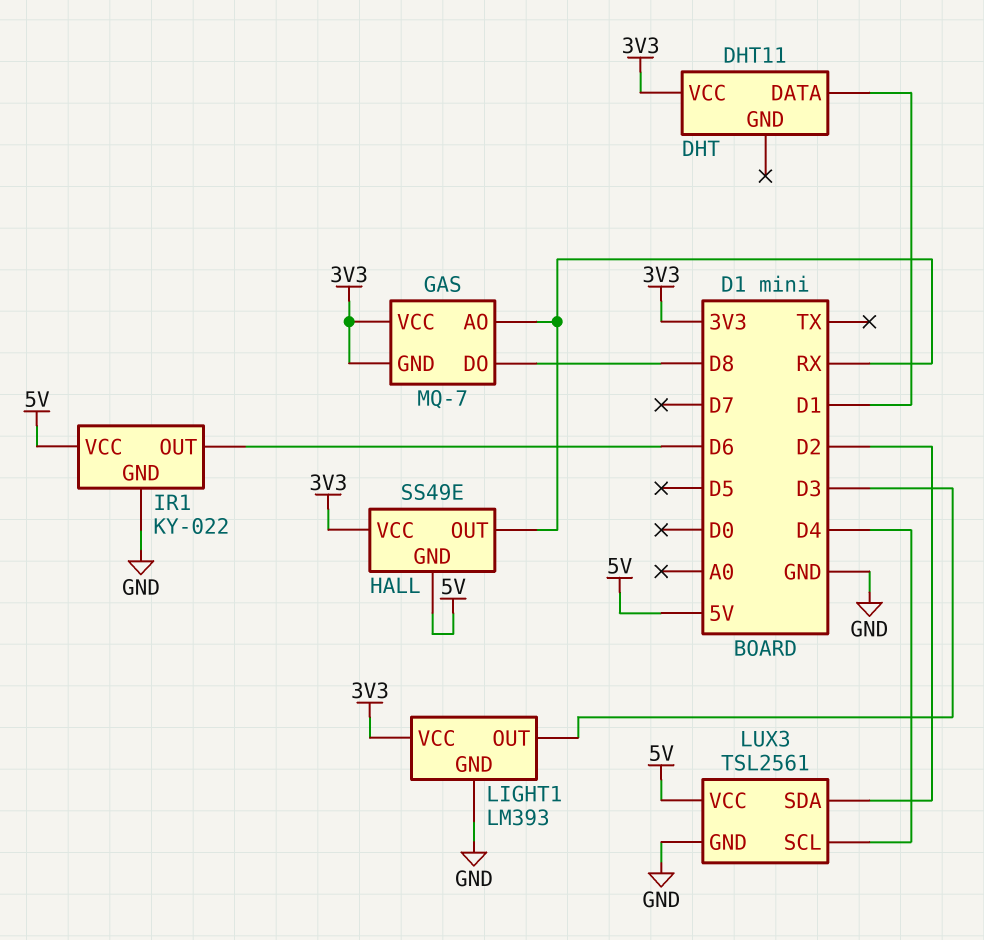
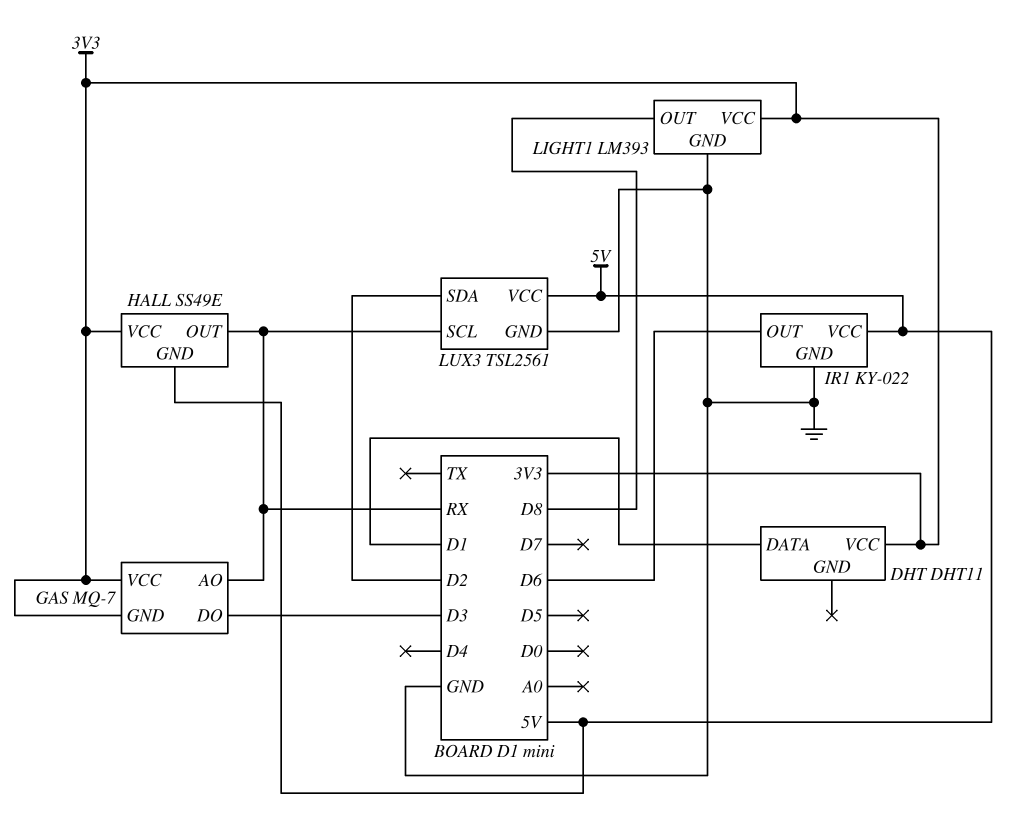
GAS pin DO: D8 -> D3
LIGHT1 pin OUT: D3 -> D8
LUX3 pin SCL: D4 -> RX

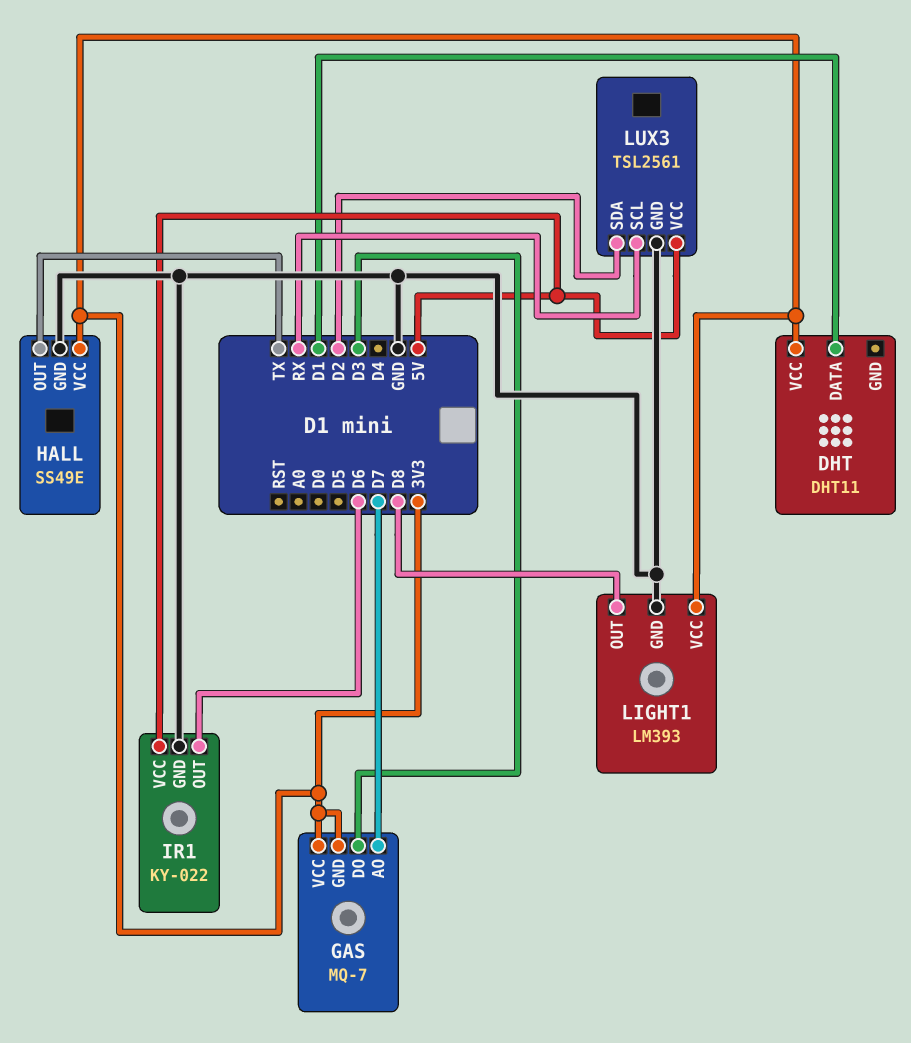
GAS pin AO: RX -> D7
HALL pin GND: 5V -> GND
HALL pin OUT: RX -> TX

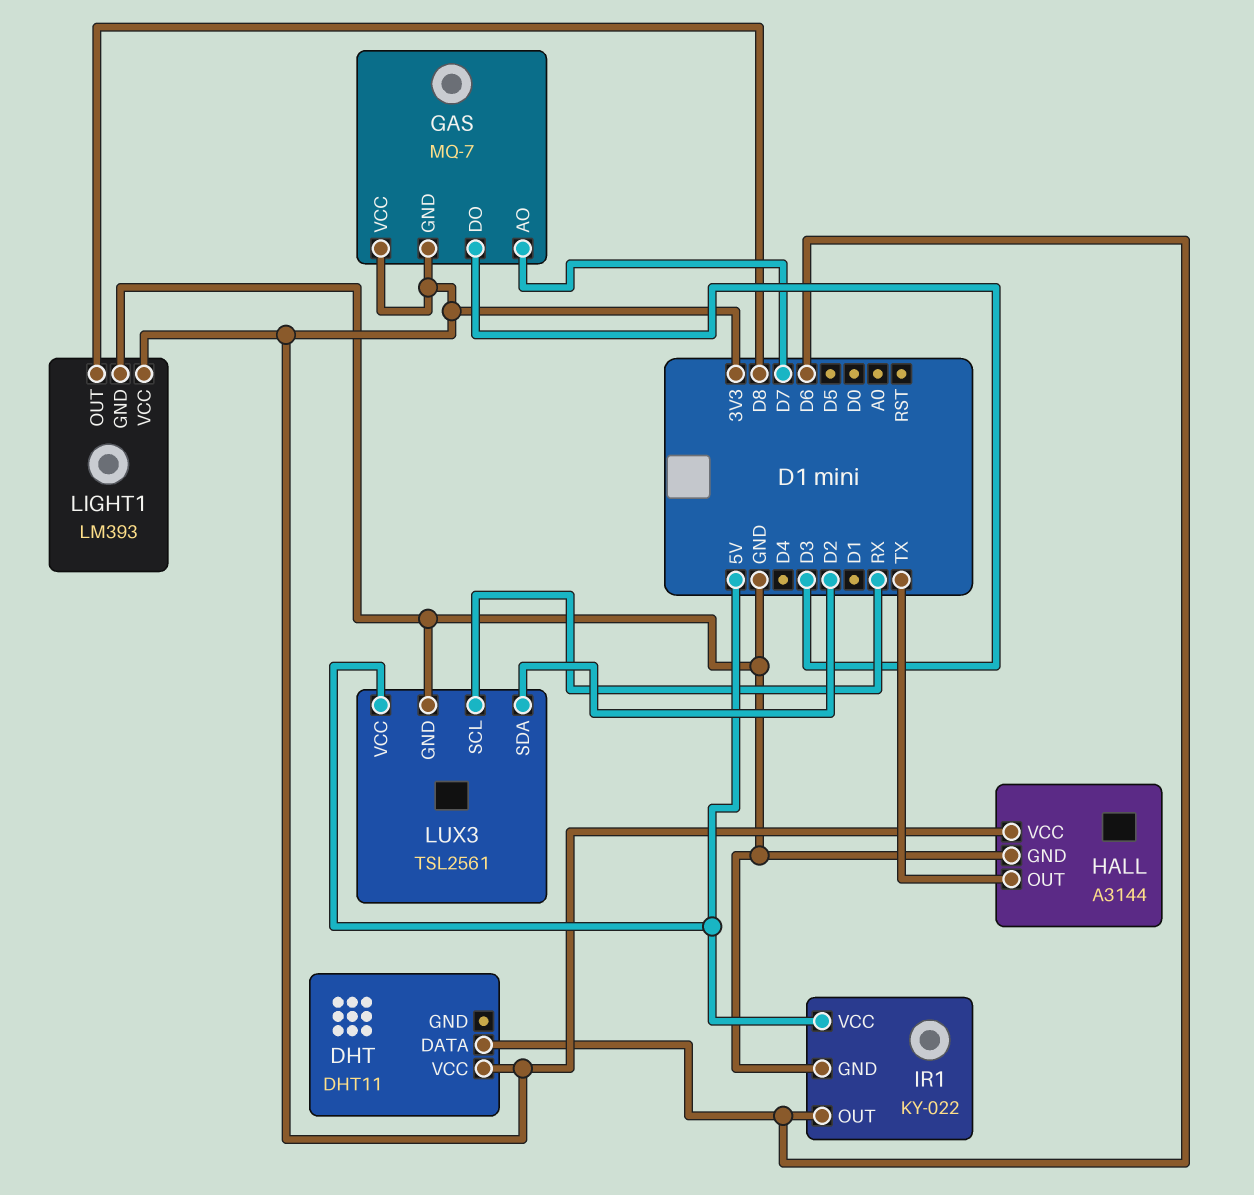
DHT pin DATA: D1 -> D6
HALL: SS49E -> A3144

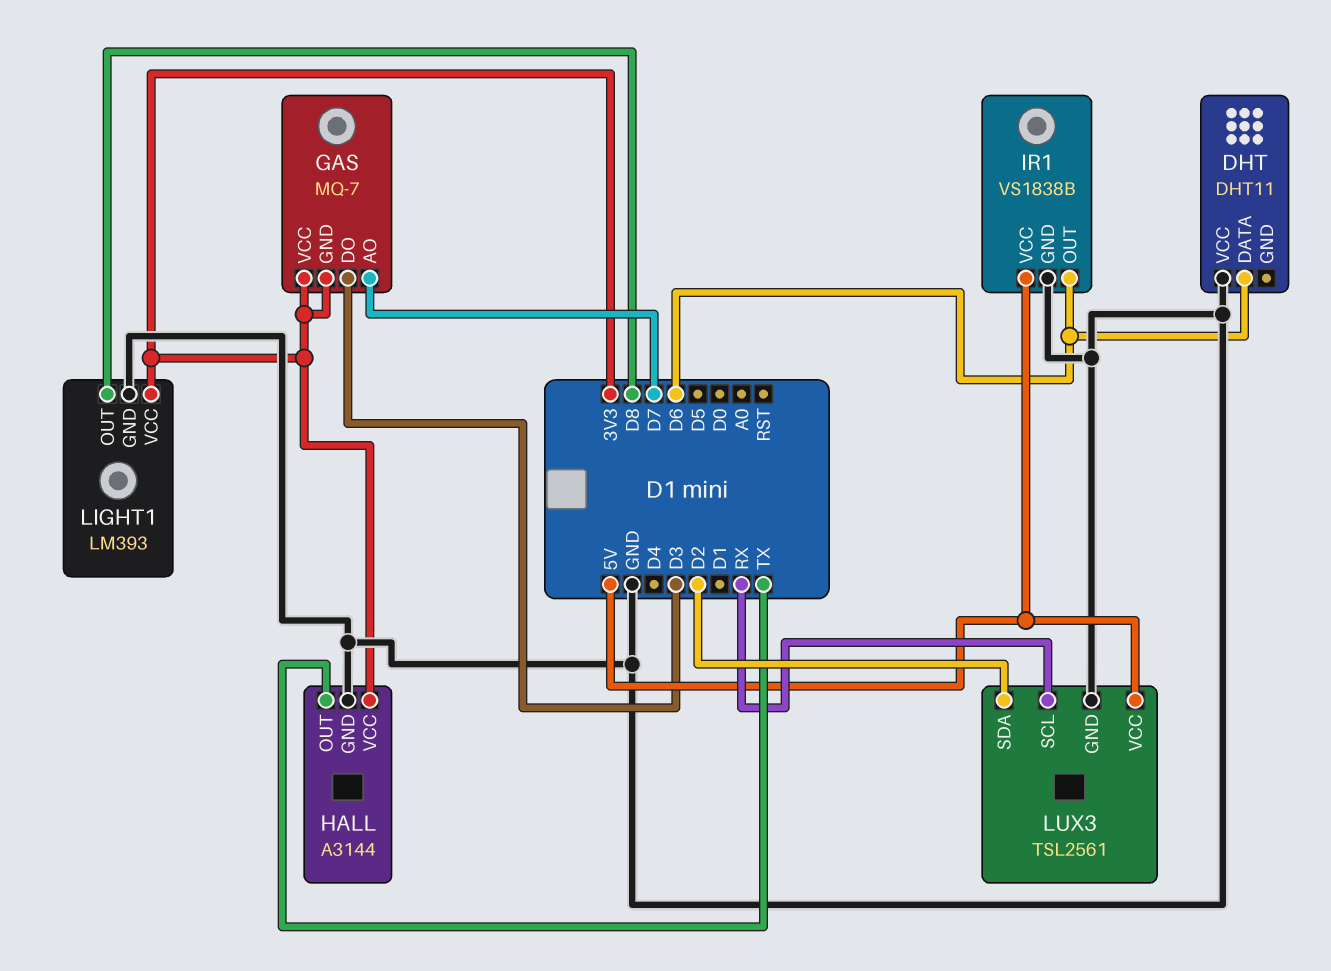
DHT pin VCC: 3V3 -> GND
IR1: KY-022 -> VS1838B

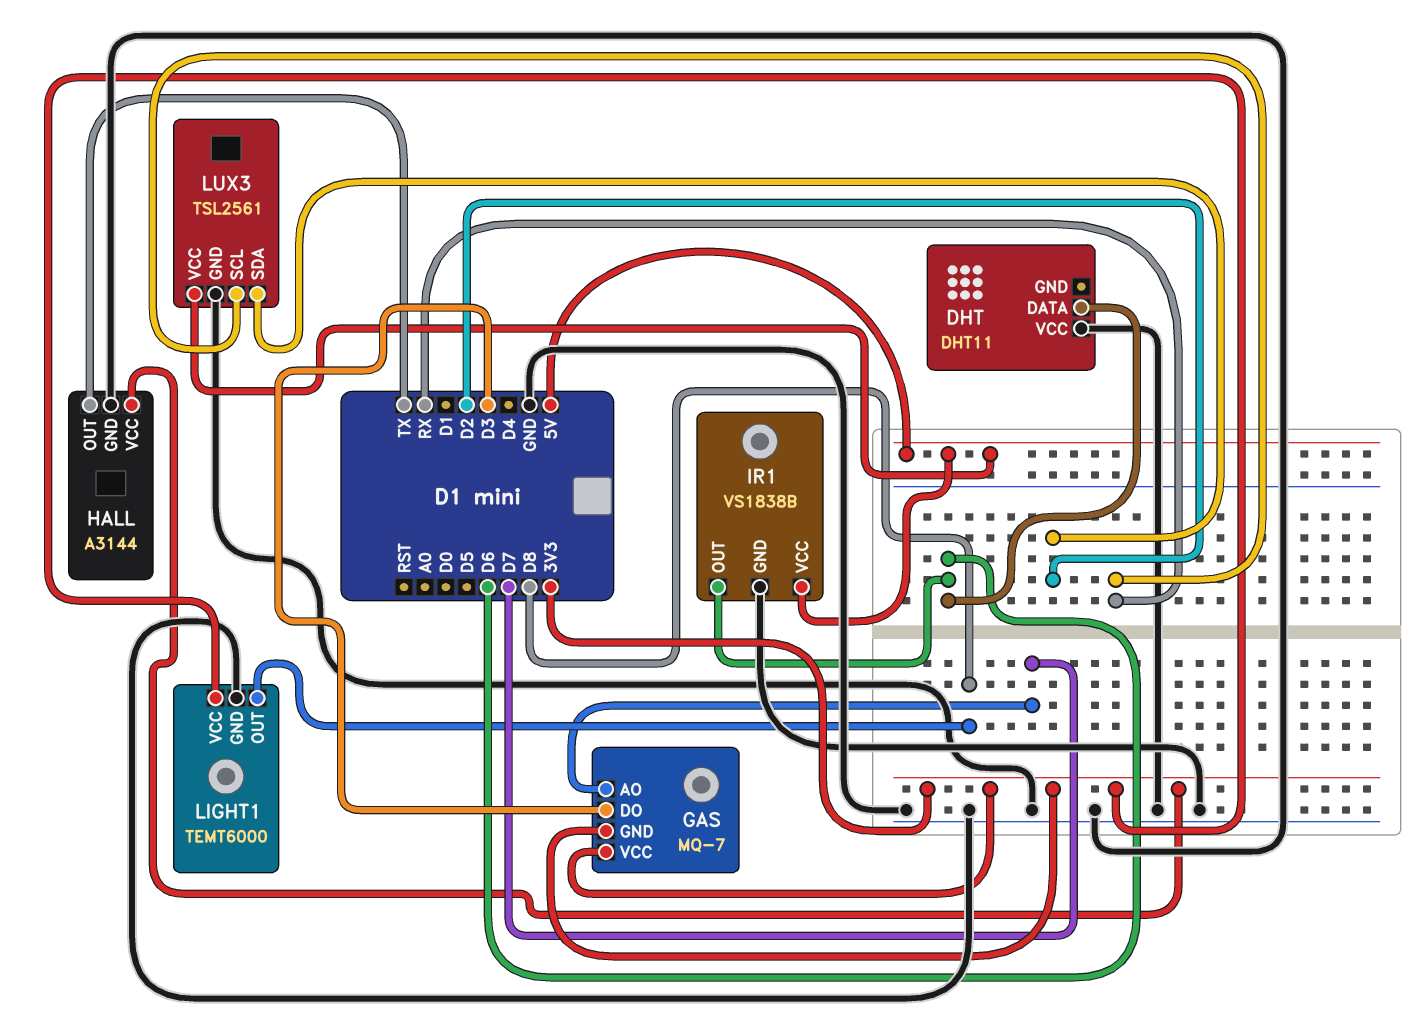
LIGHT1: LM393 -> TEMT6000

